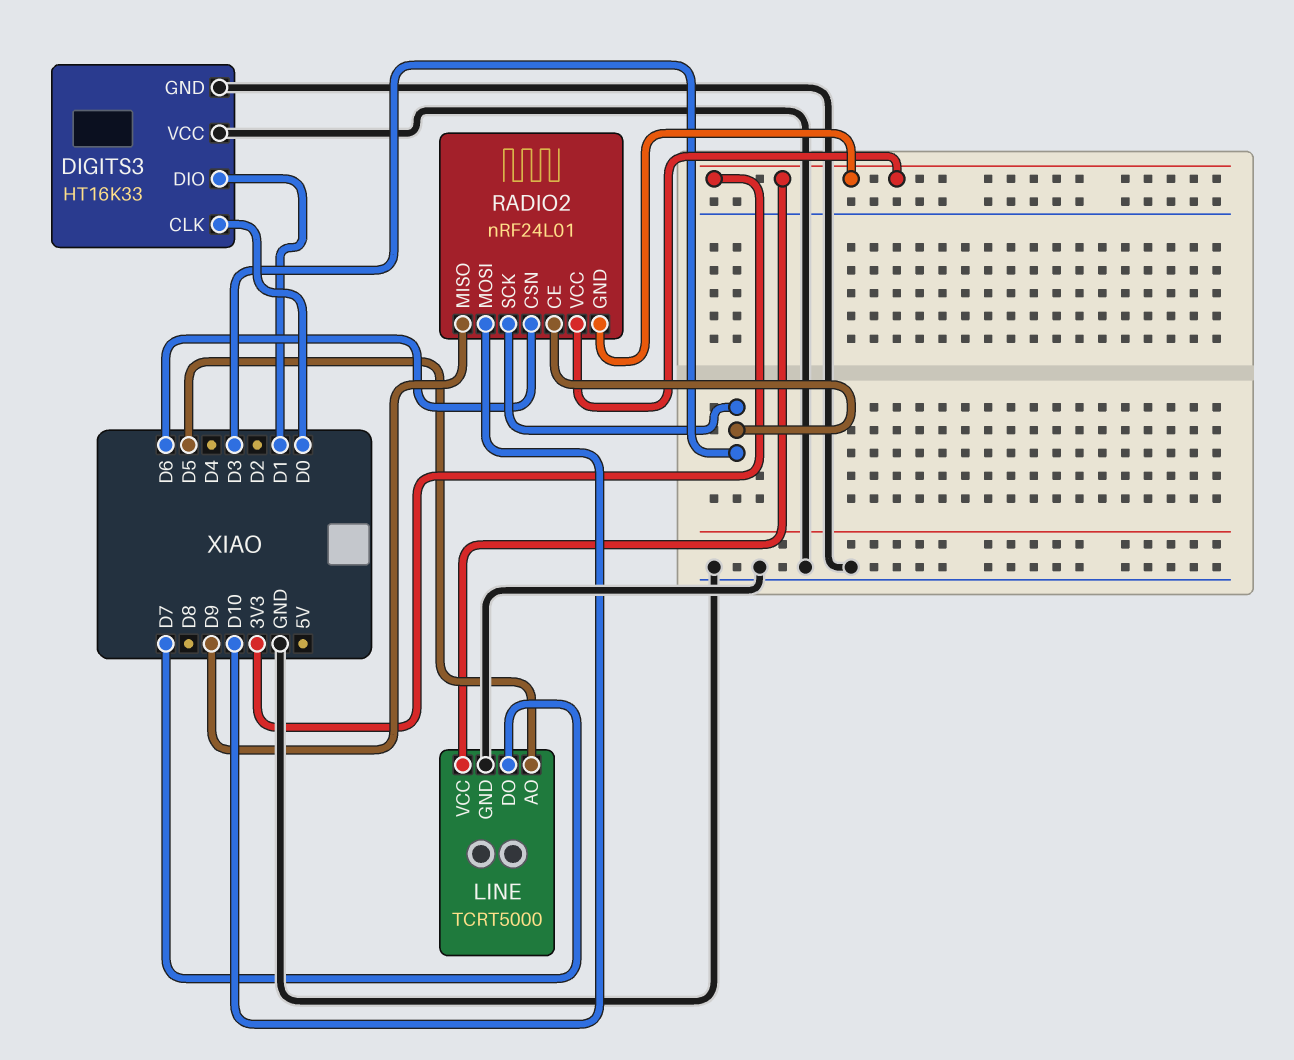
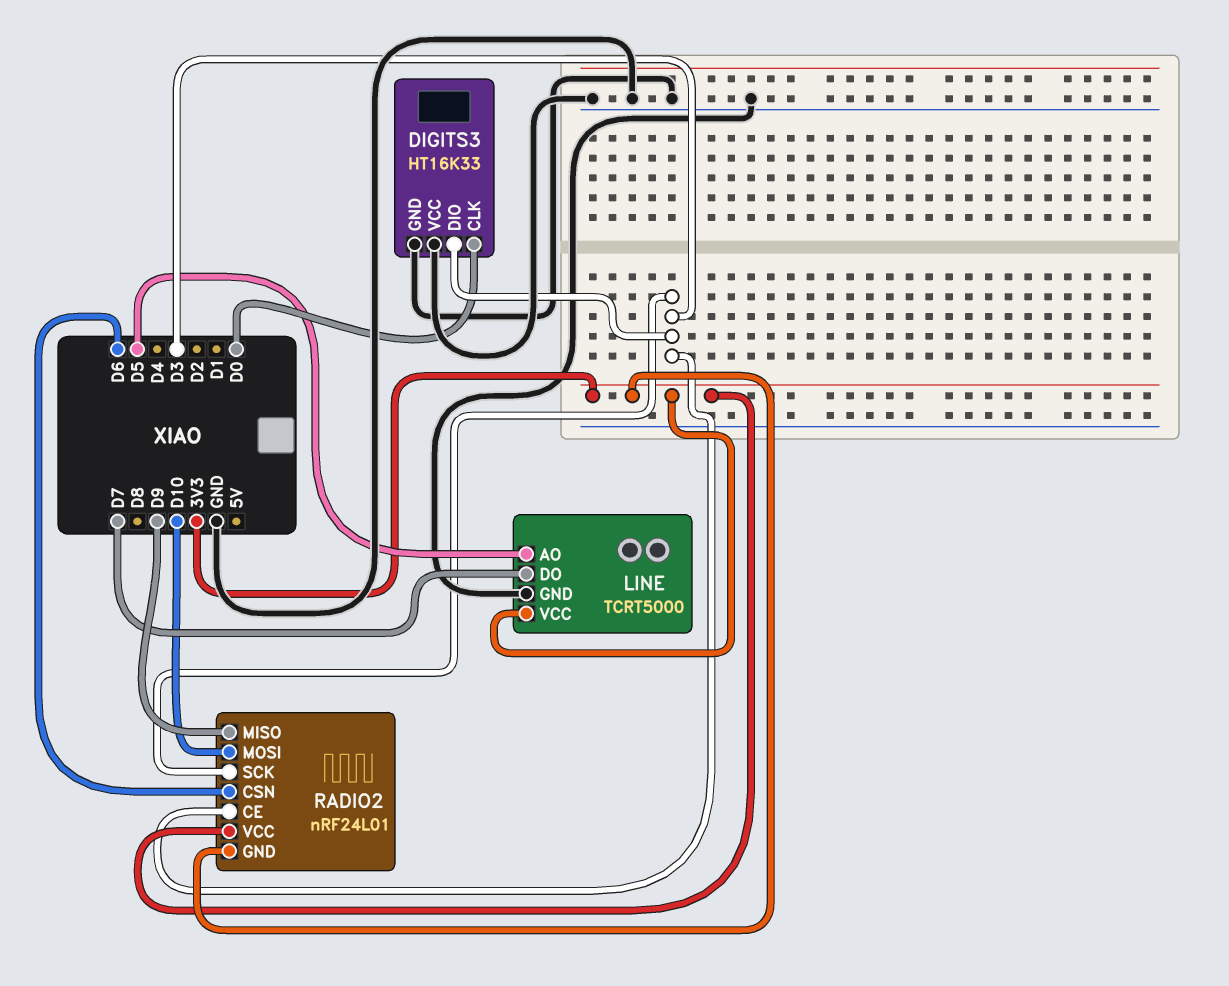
DIGITS3 pin DIO: D1 -> D3

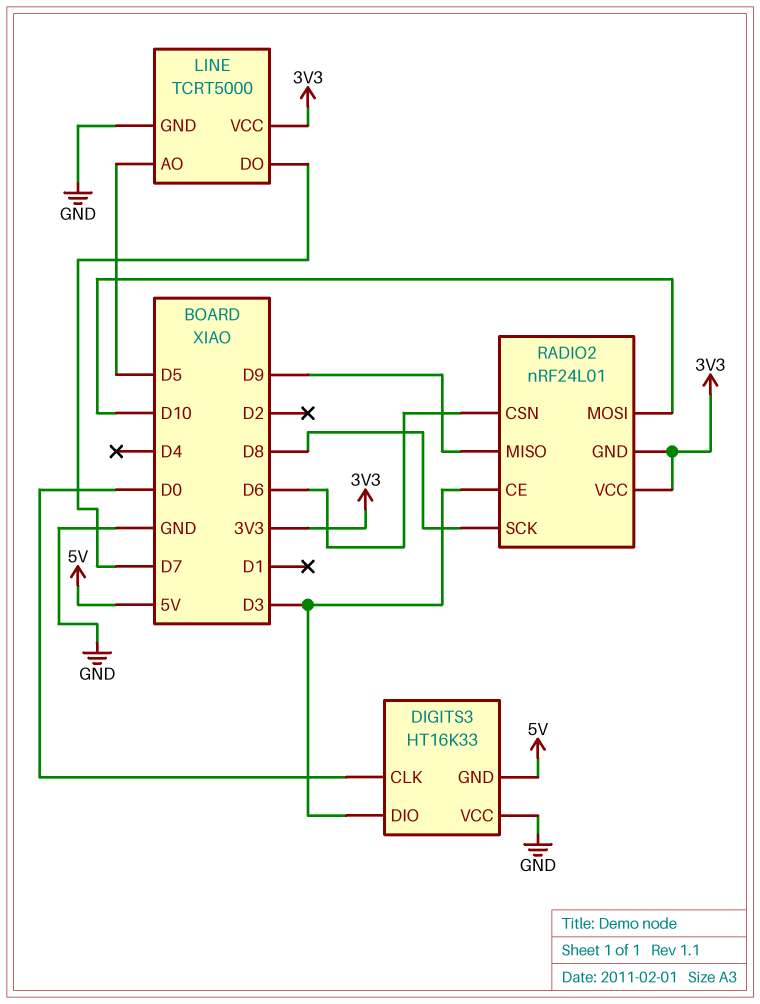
DIGITS3 pin GND: GND -> 5V
RADIO2 pin SCK: D3 -> D8

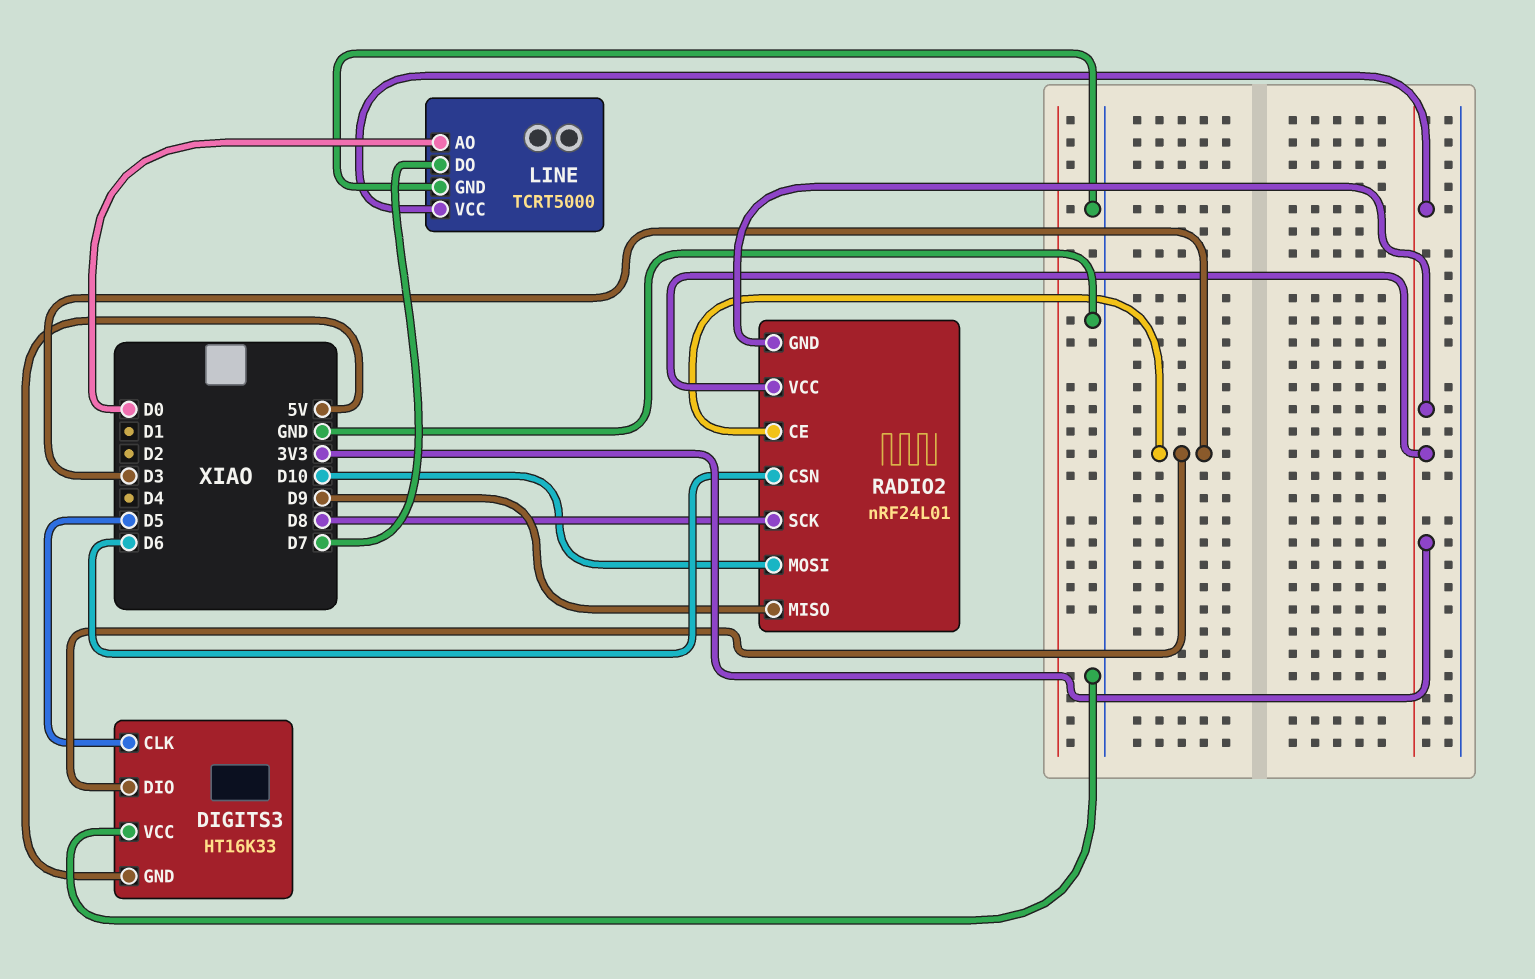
DIGITS3 pin CLK: D0 -> D5
LINE pin AO: D5 -> D0

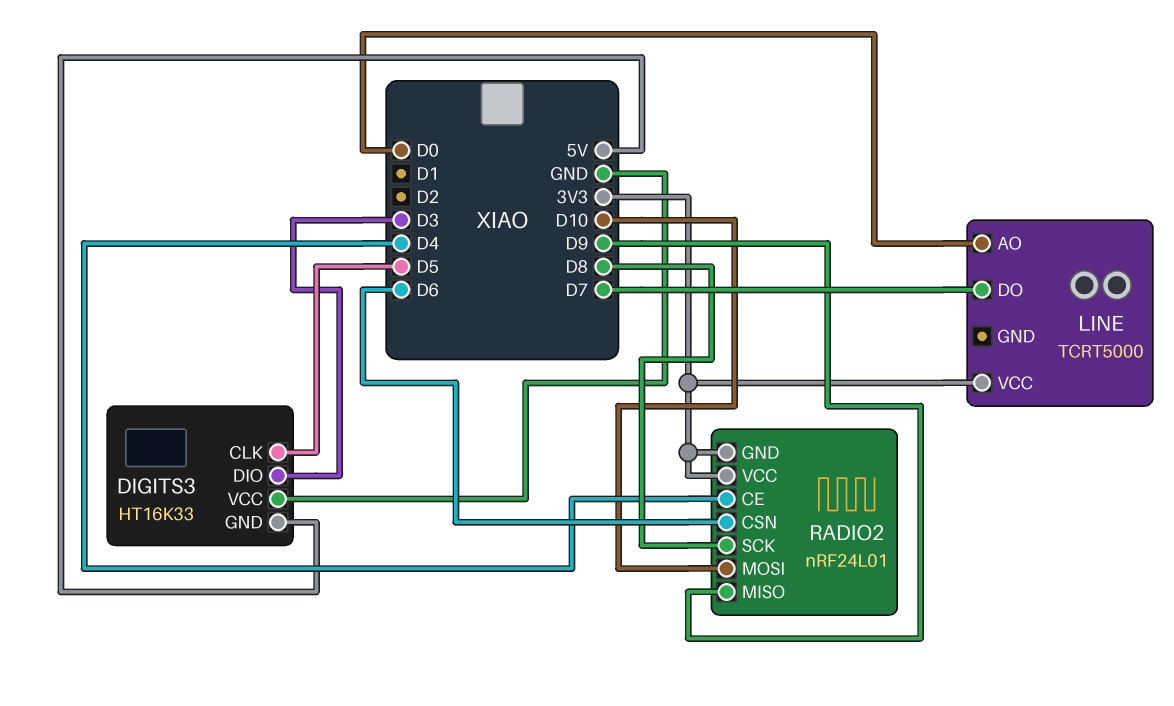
LINE pin GND: GND -> none
RADIO2 pin CE: D3 -> D4

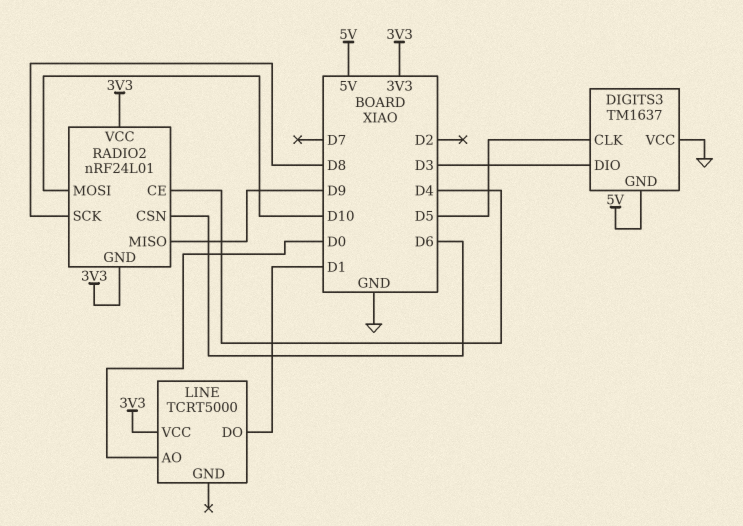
DIGITS3: HT16K33 -> TM1637
LINE pin DO: D7 -> D1

